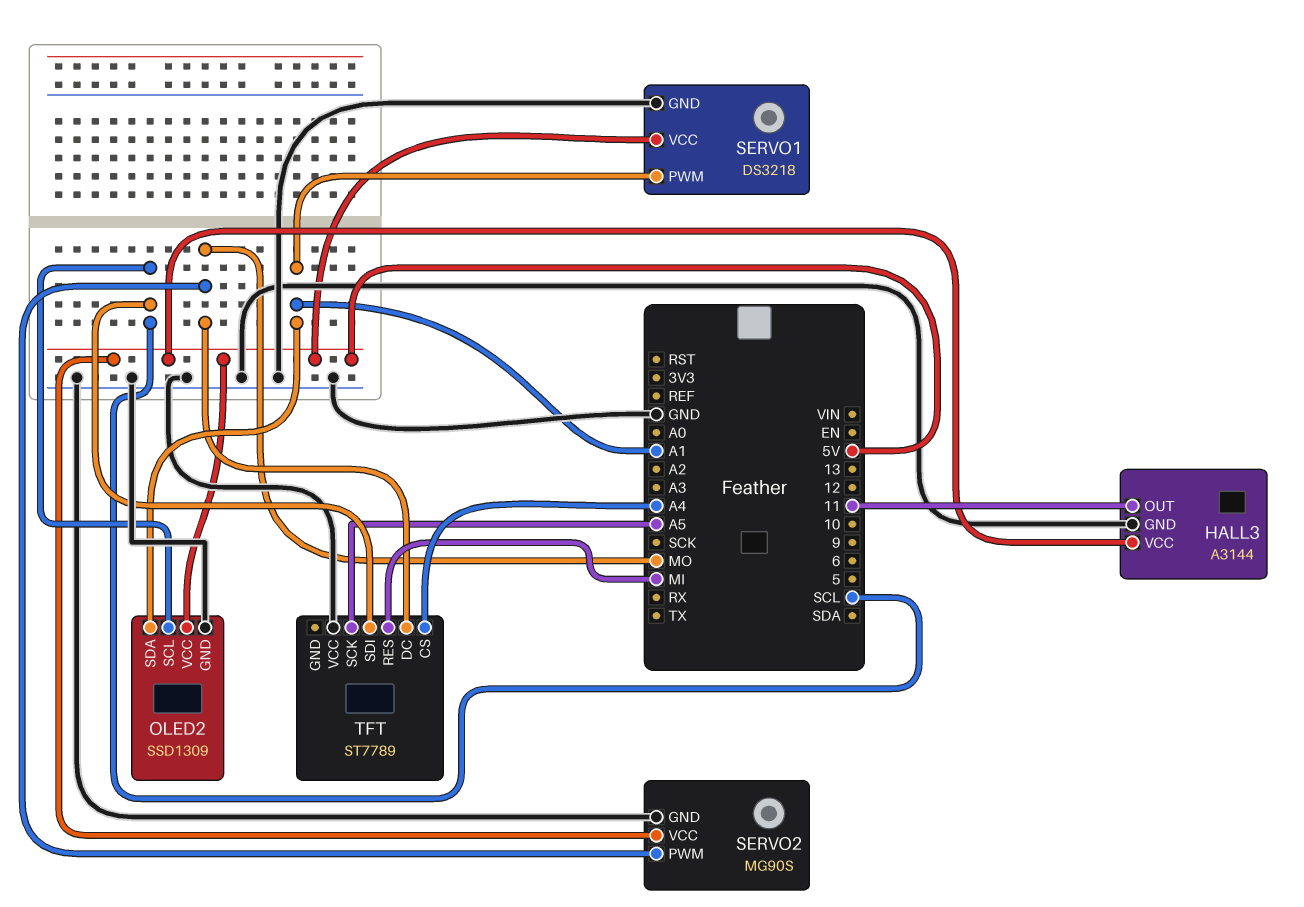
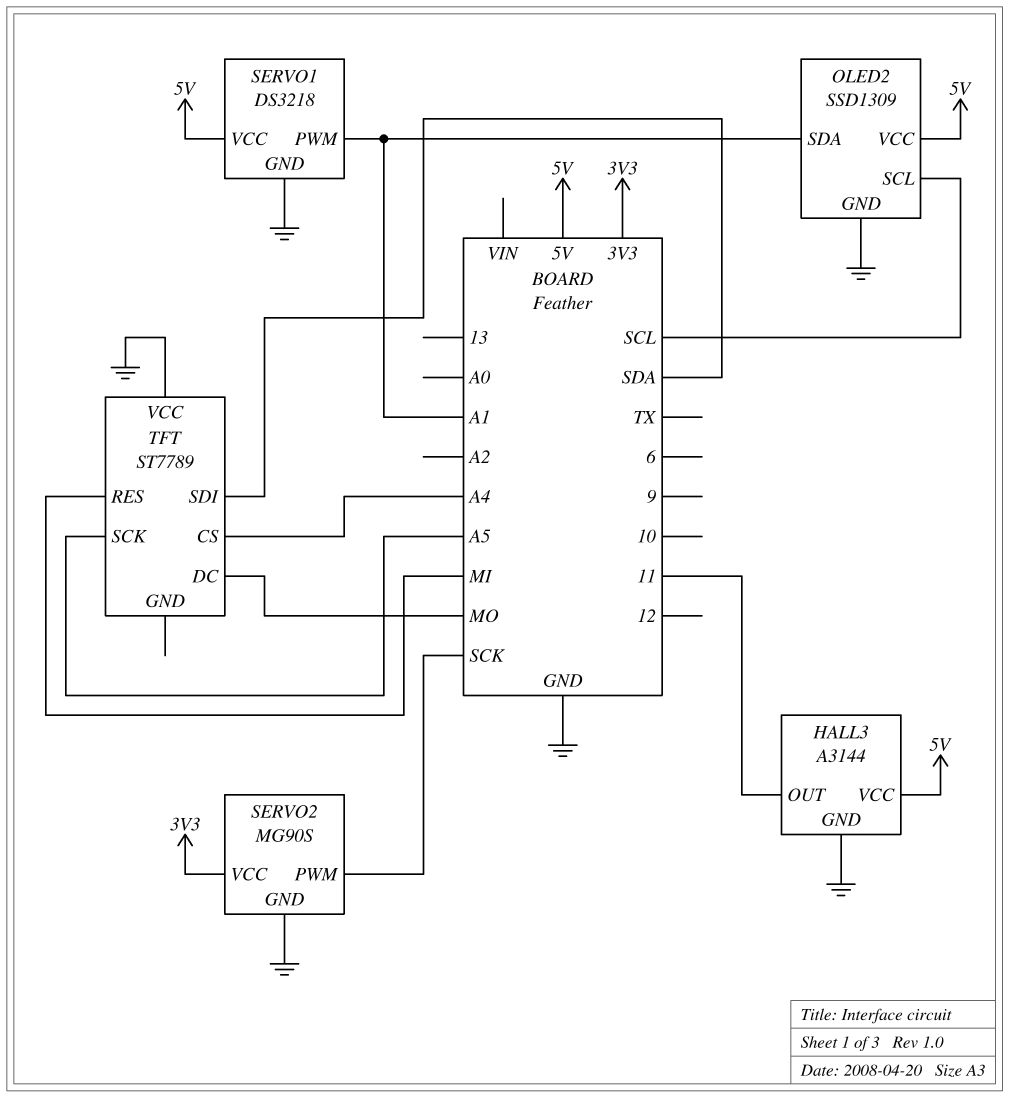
SERVO2 pin PWM: MO -> SCK
SERVO2 pin VCC: 5V -> 3V3
TFT pin SDI: SCL -> SDA

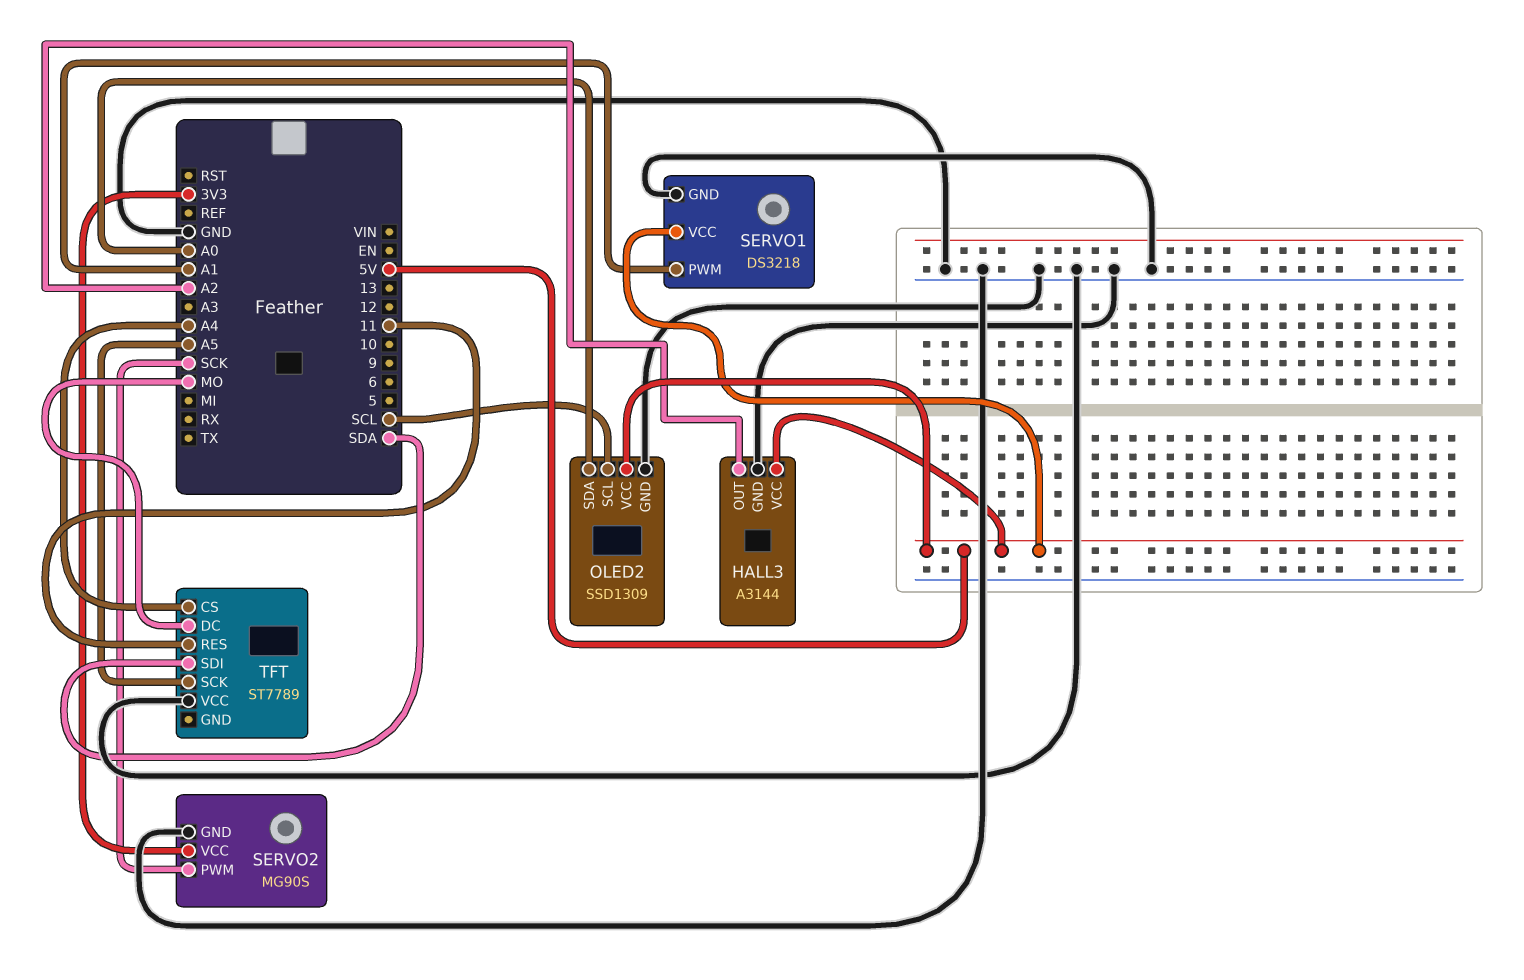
HALL3 pin OUT: 11 -> A2
OLED2 pin SDA: A1 -> A0
TFT pin RES: MI -> 11

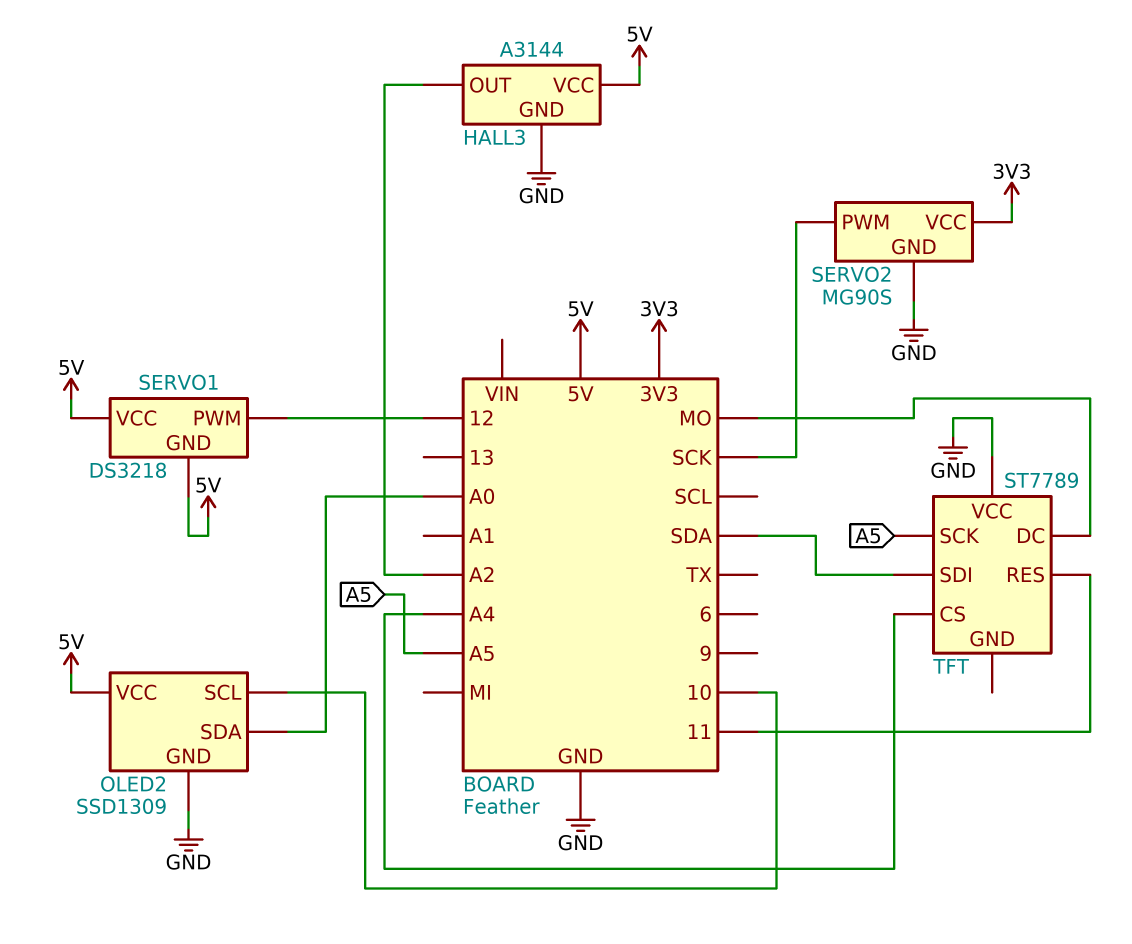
OLED2 pin SCL: SCL -> 10
SERVO1 pin GND: GND -> 5V
SERVO1 pin PWM: A1 -> 12

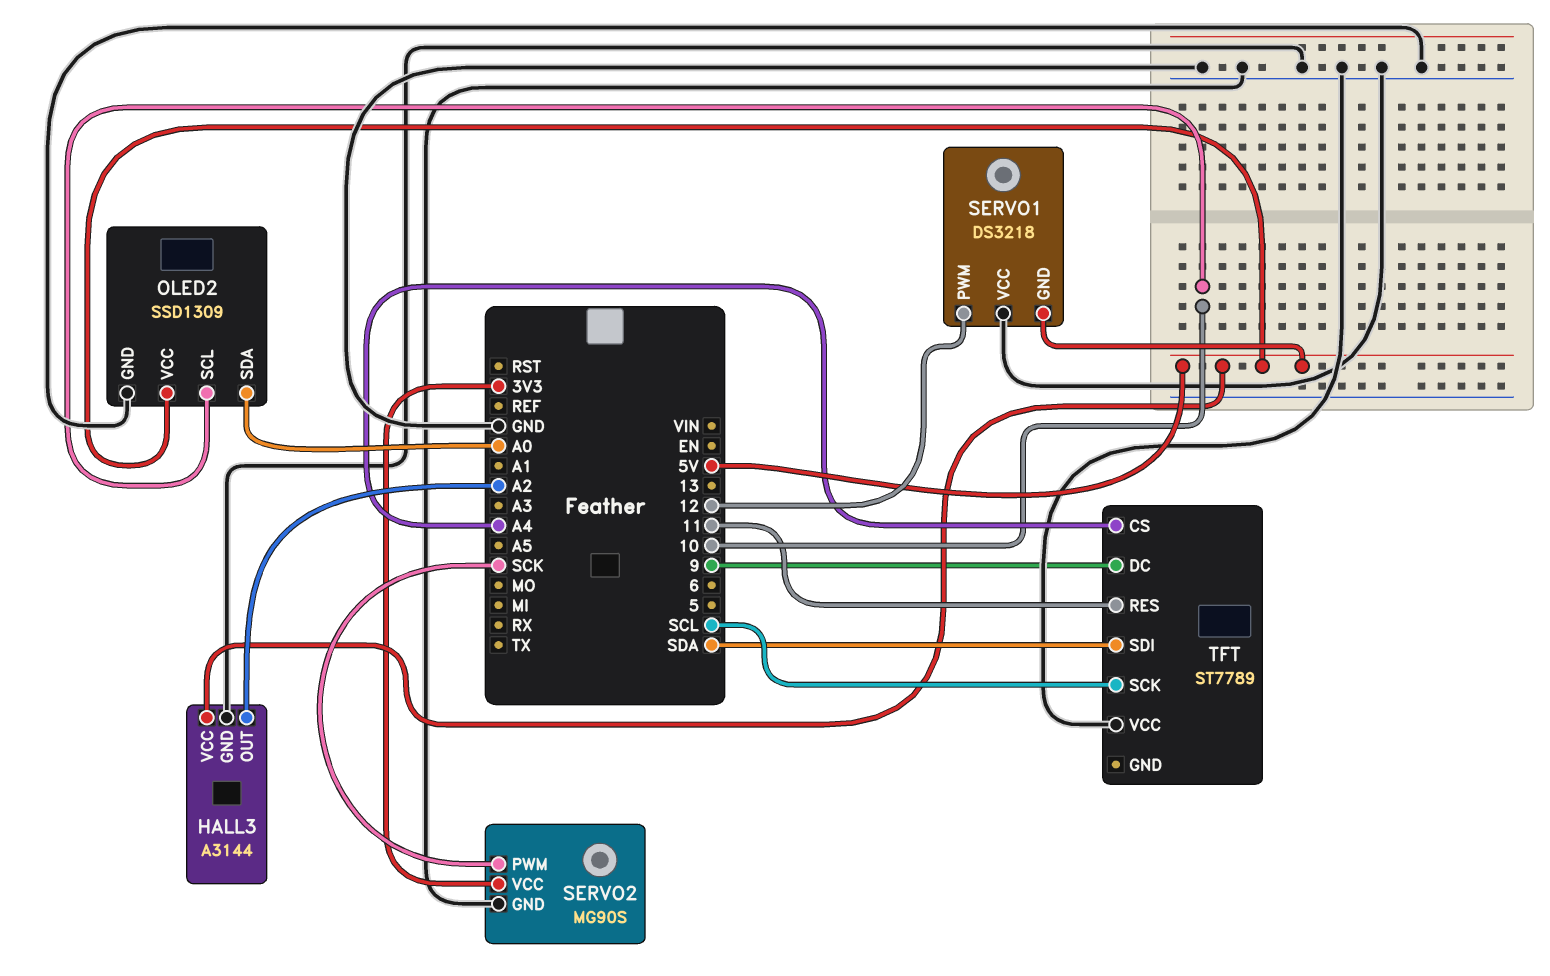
SERVO1 pin VCC: 5V -> GND
TFT pin DC: MO -> 9
TFT pin SCK: A5 -> SCL

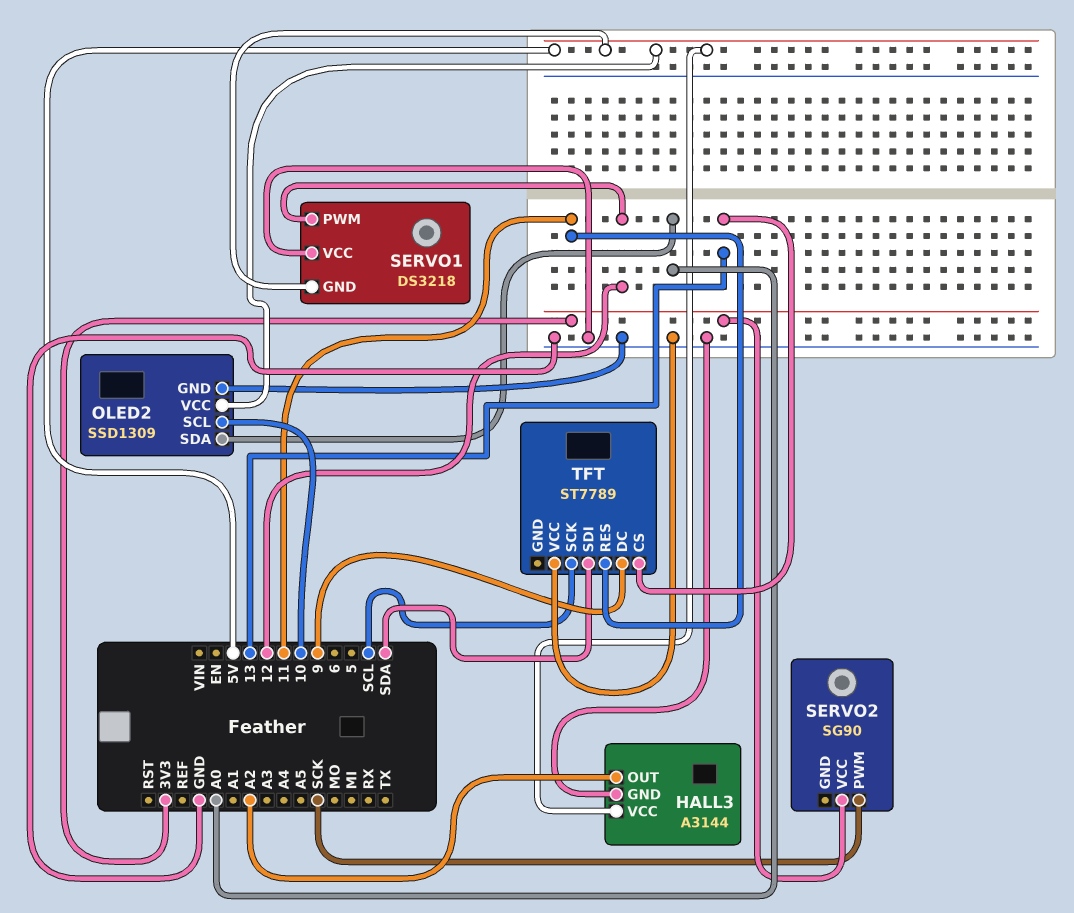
SERVO2: MG90S -> SG90
SERVO2 pin GND: GND -> none
TFT pin CS: A4 -> 13

